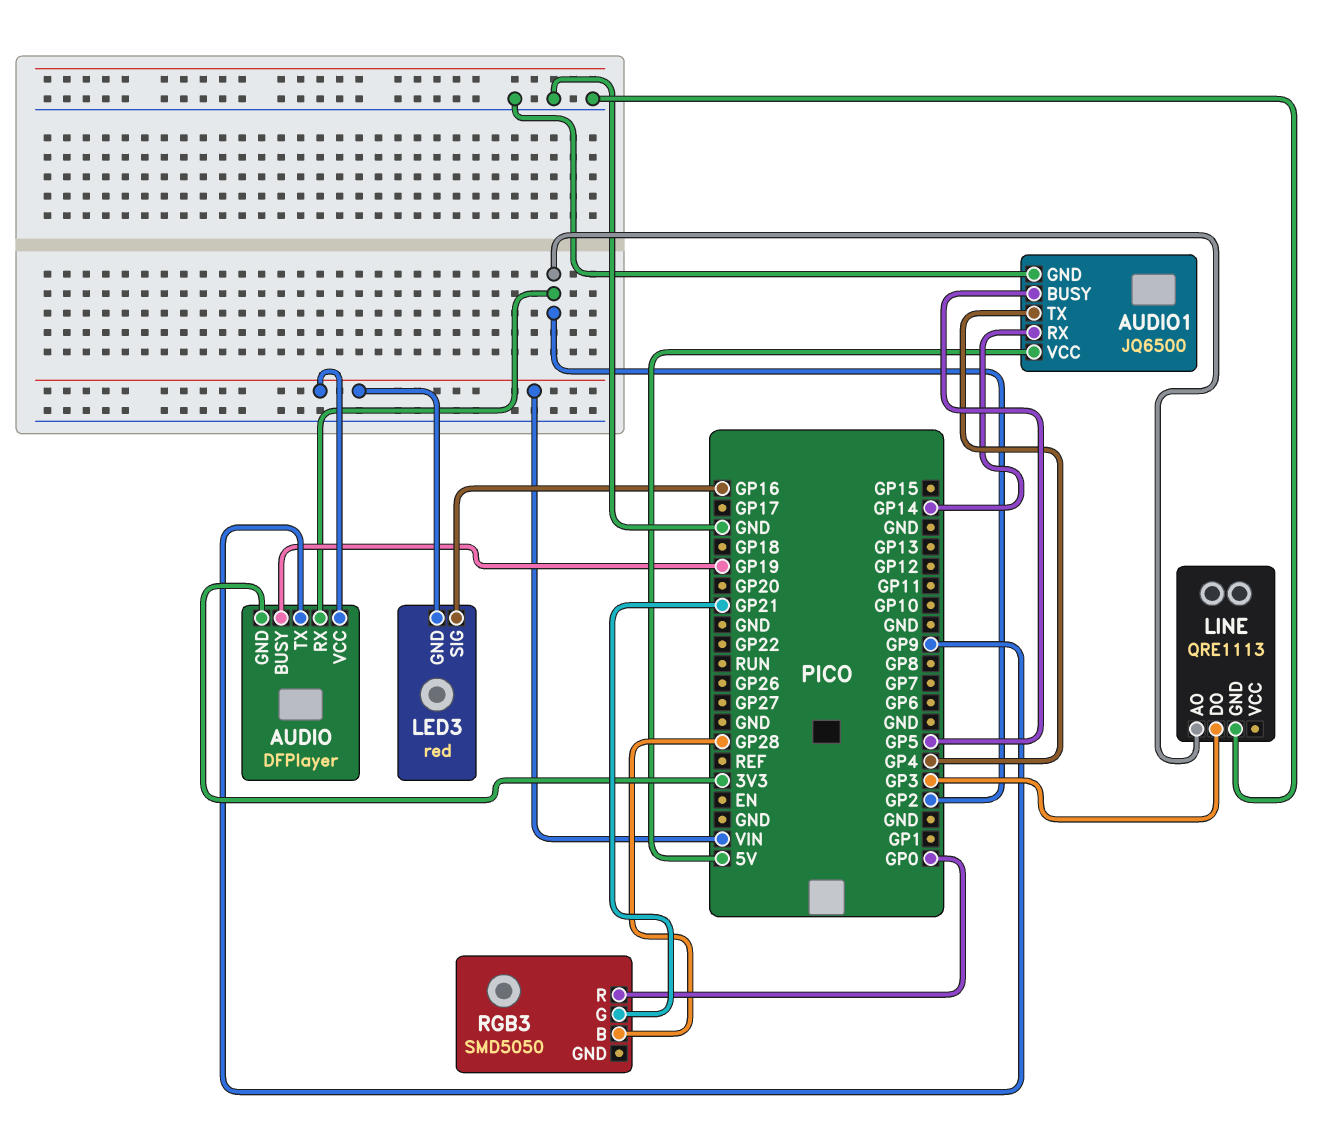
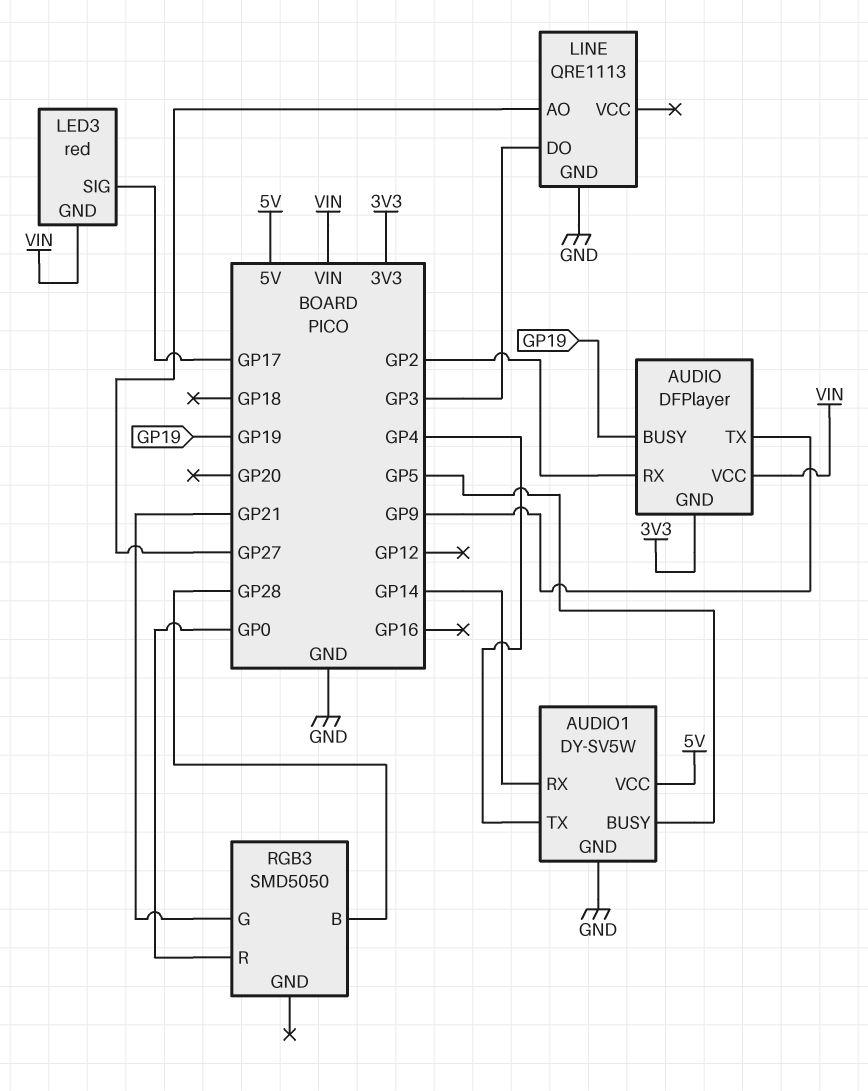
AUDIO1: JQ6500 -> DY-SV5W
LED3 pin SIG: GP16 -> GP17
LINE pin AO: GP2 -> GP27

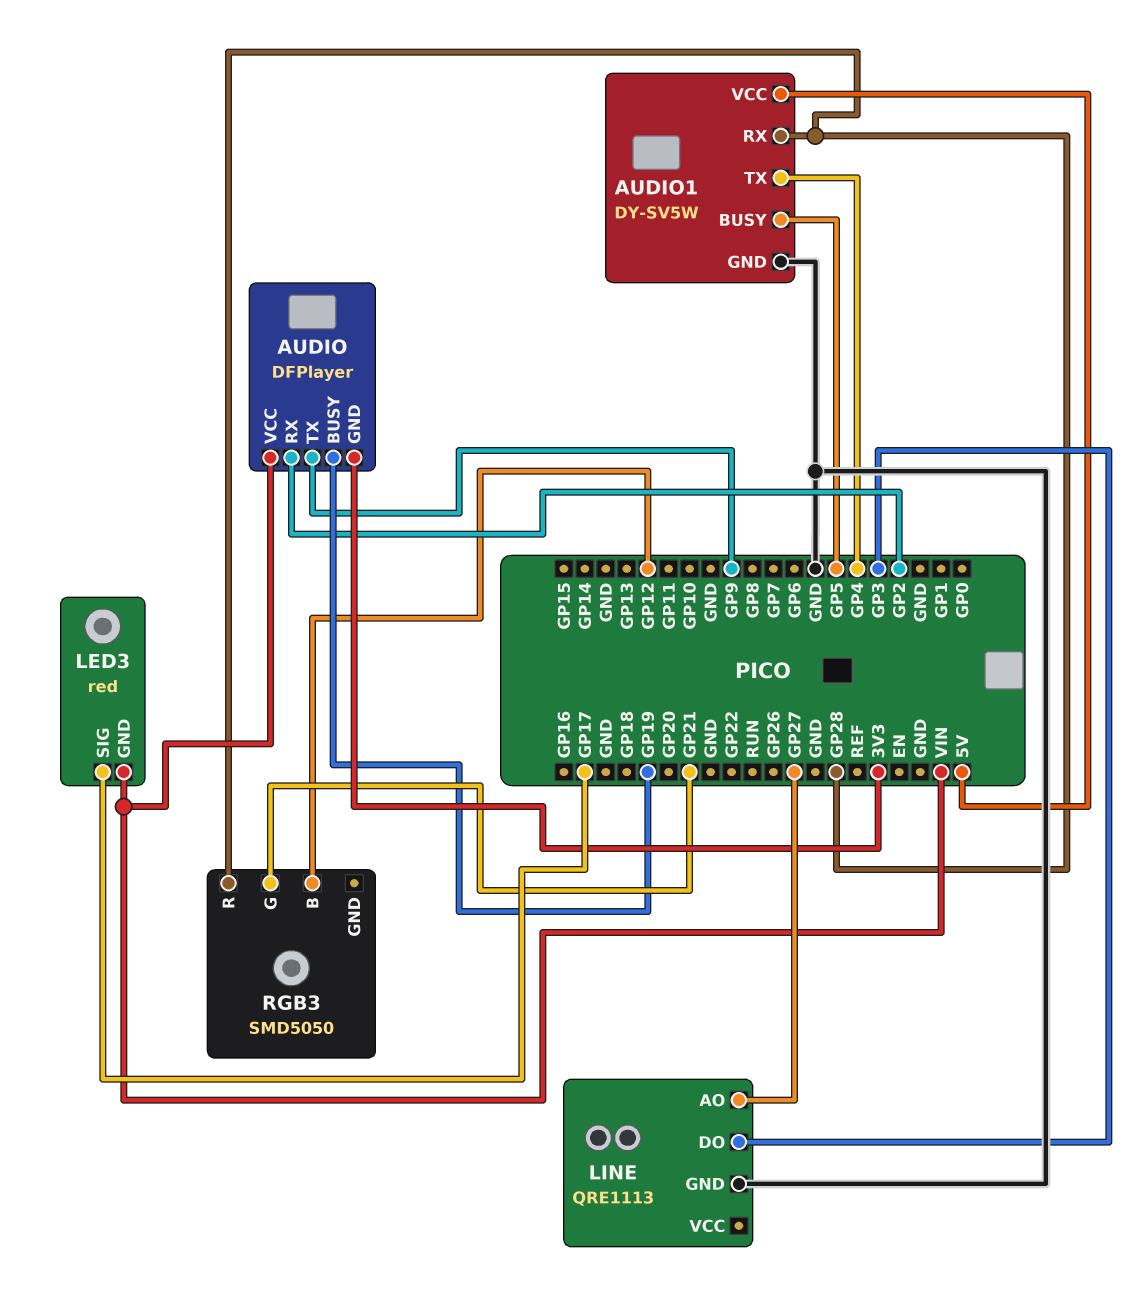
AUDIO1 pin RX: GP14 -> GP28
RGB3 pin B: GP28 -> GP12
RGB3 pin R: GP0 -> GP28

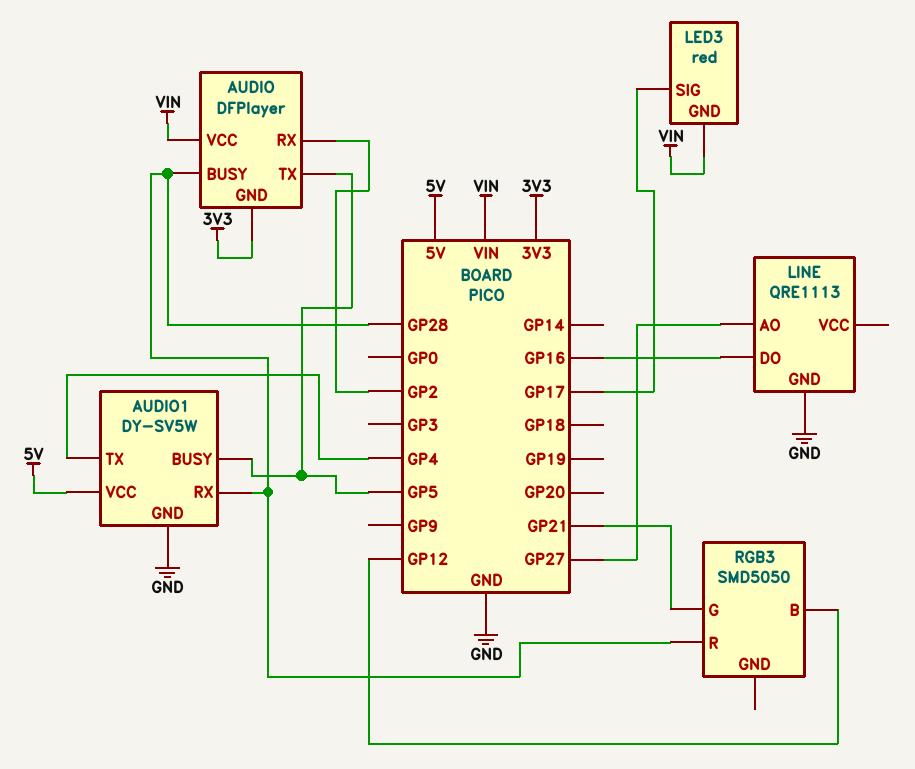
AUDIO pin BUSY: GP19 -> GP28
AUDIO pin TX: GP9 -> GP5
LINE pin DO: GP3 -> GP16

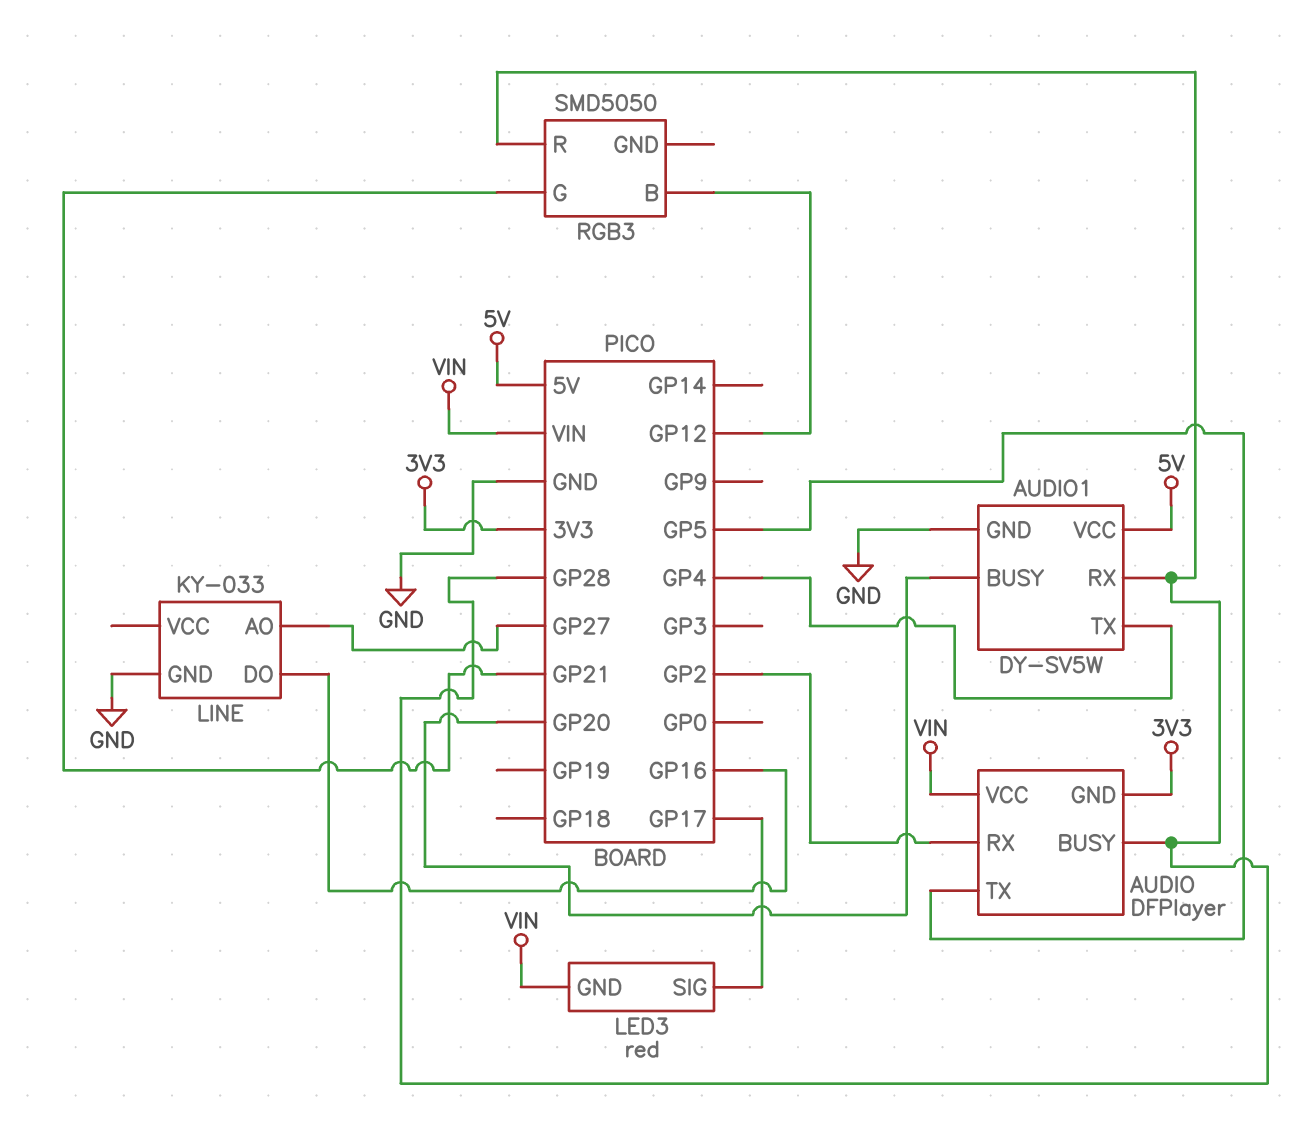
AUDIO1 pin BUSY: GP5 -> GP20
LINE: QRE1113 -> KY-033

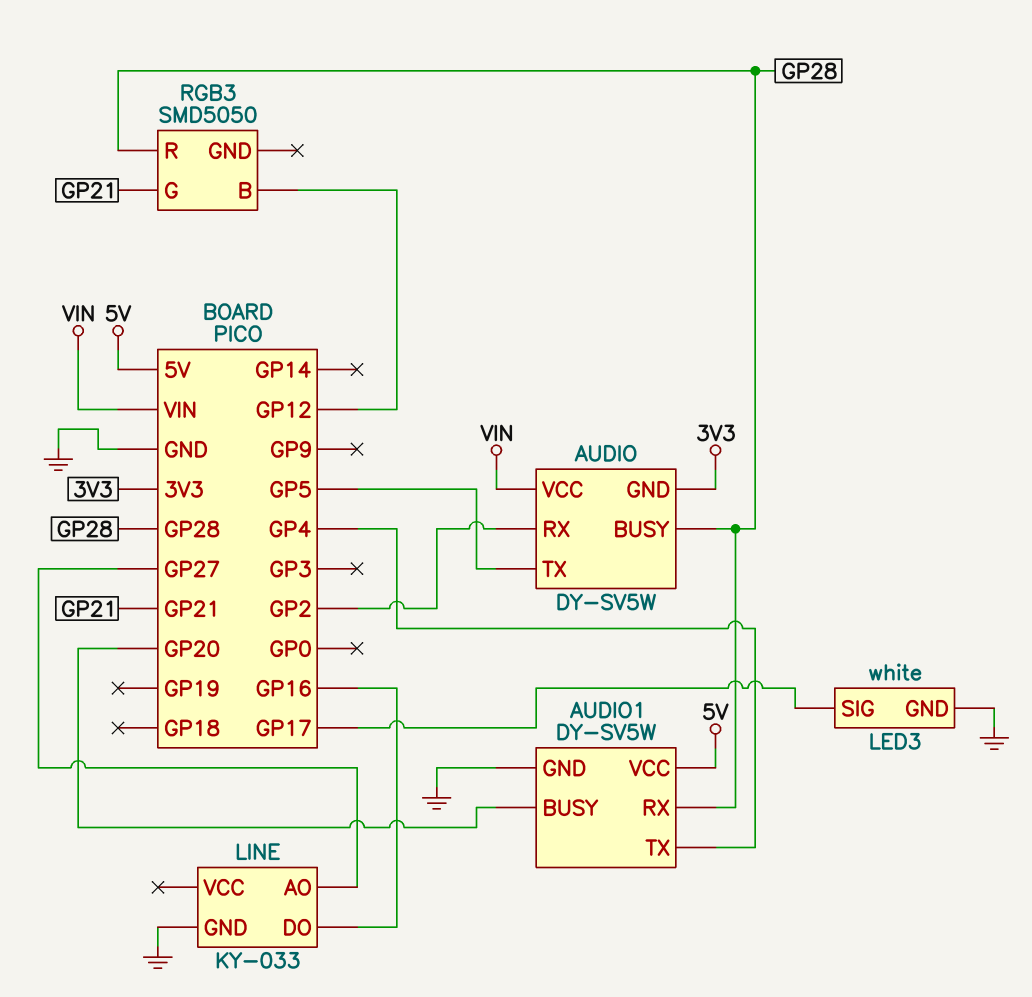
AUDIO: DFPlayer -> DY-SV5W
LED3: red -> white
LED3 pin GND: VIN -> GND

